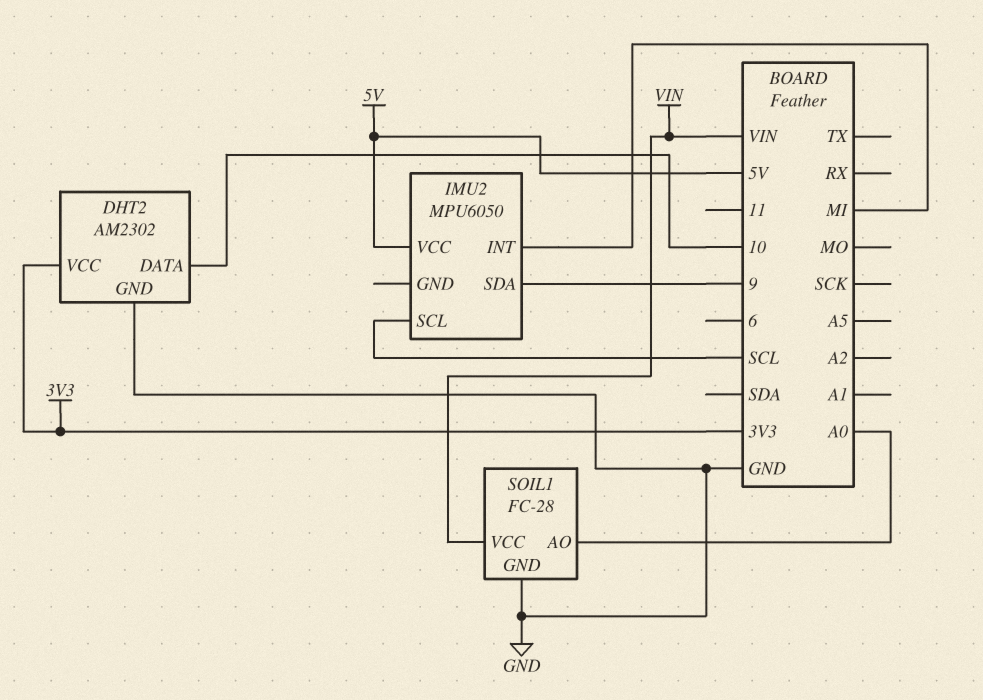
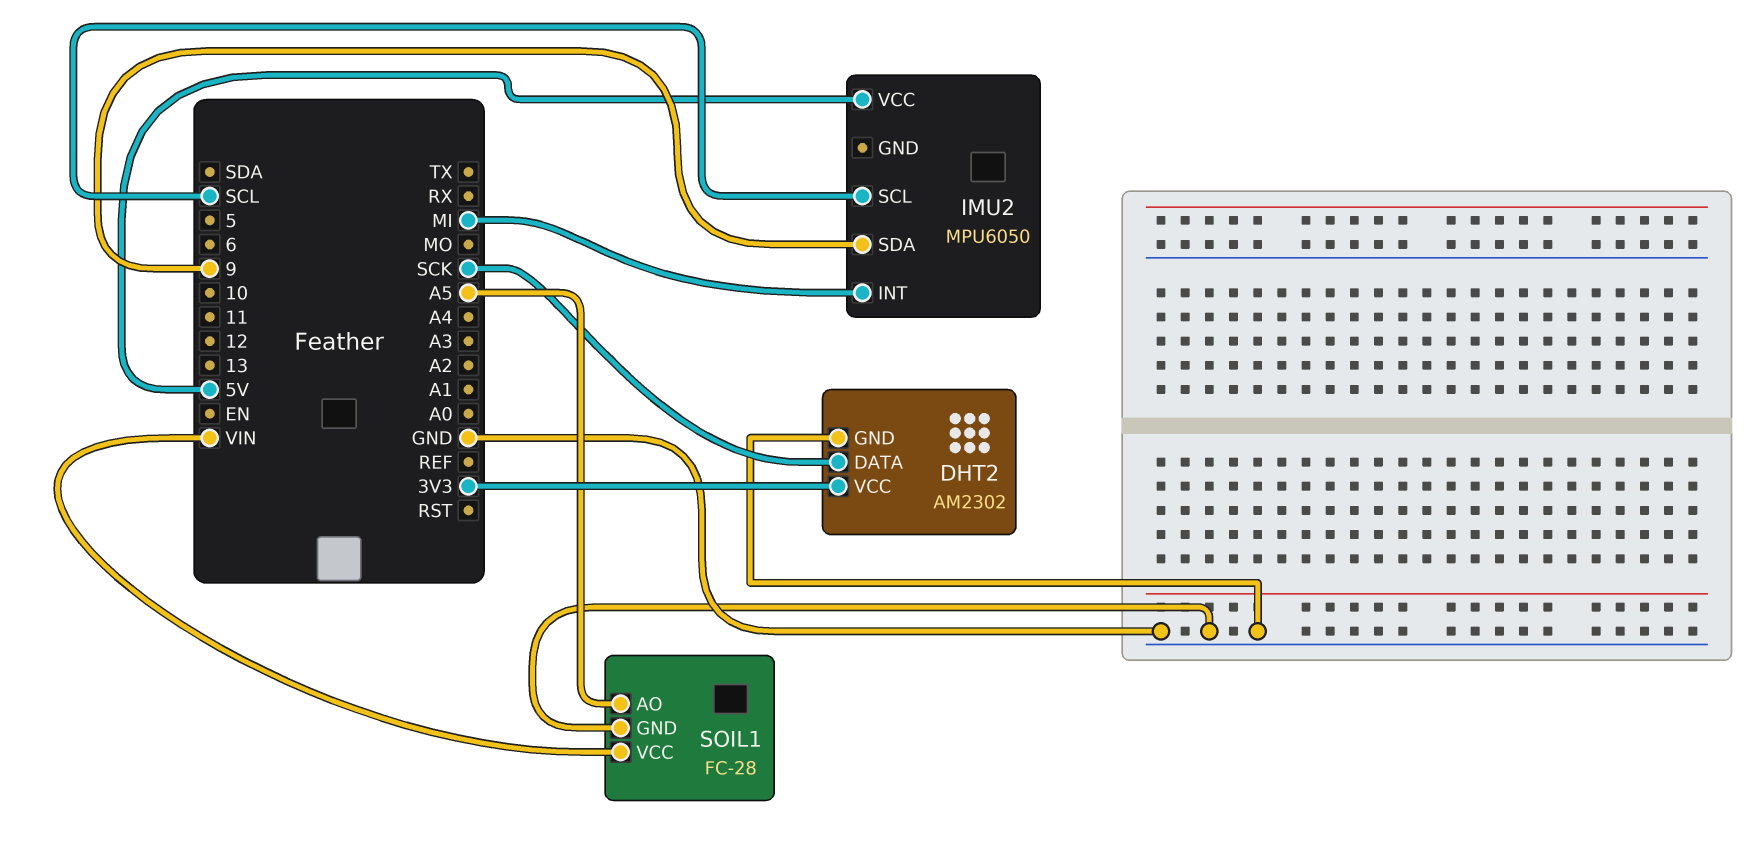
DHT2 pin DATA: 10 -> SCK
SOIL1 pin AO: A0 -> A5

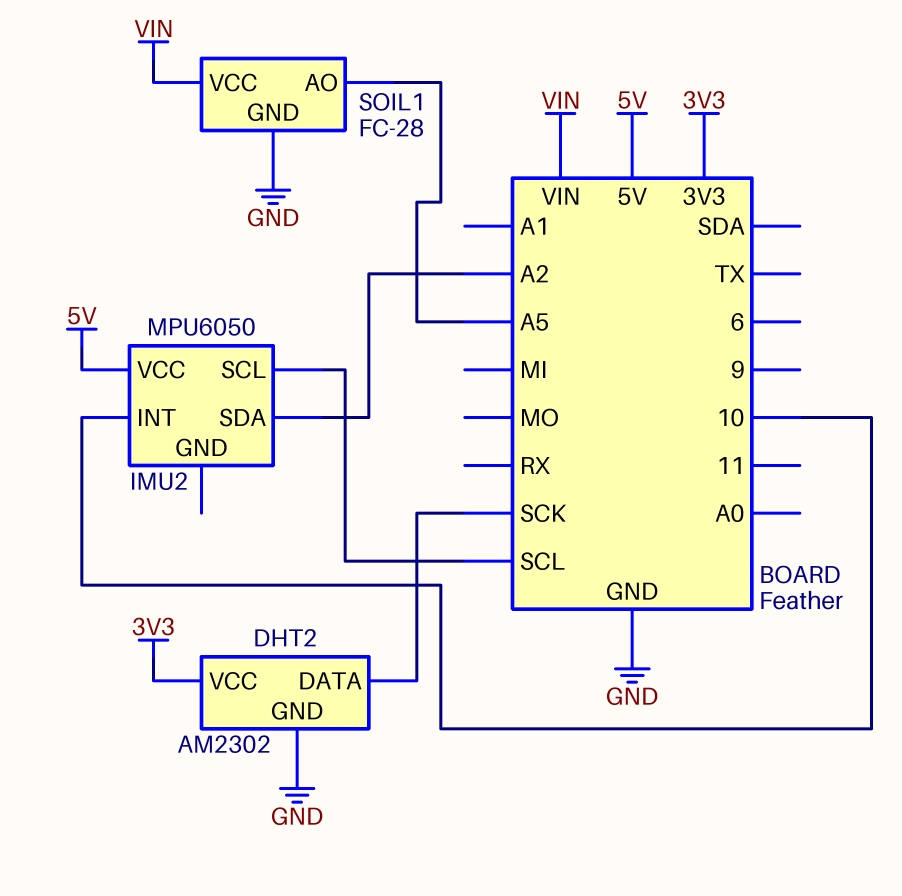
IMU2 pin INT: MI -> 10
IMU2 pin SDA: 9 -> A2

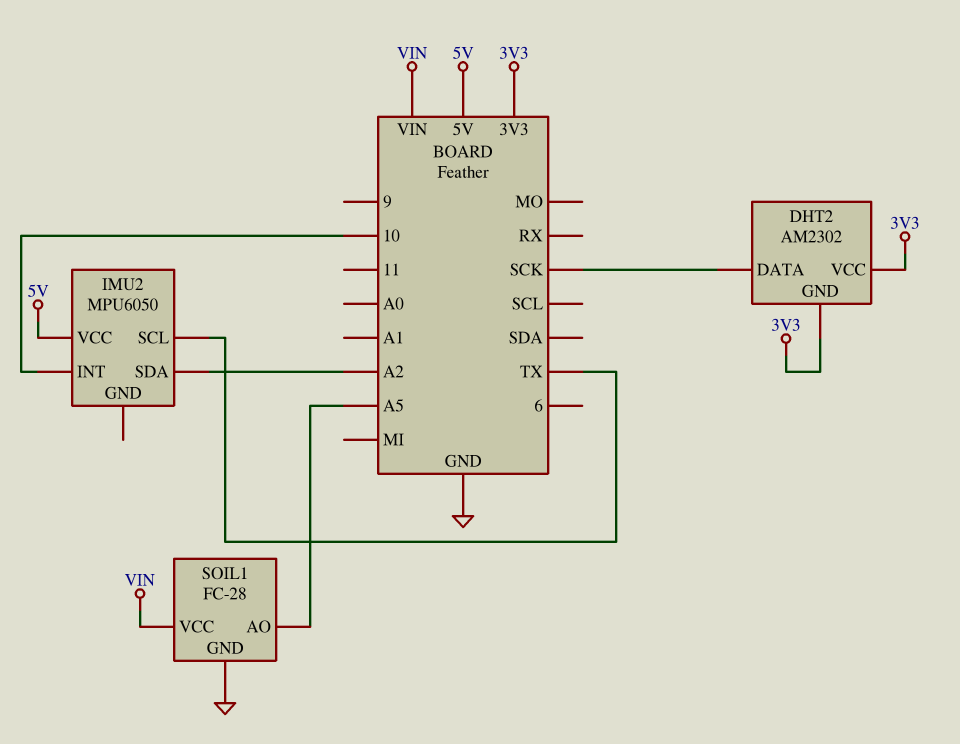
DHT2 pin GND: GND -> 3V3
IMU2 pin SCL: SCL -> TX

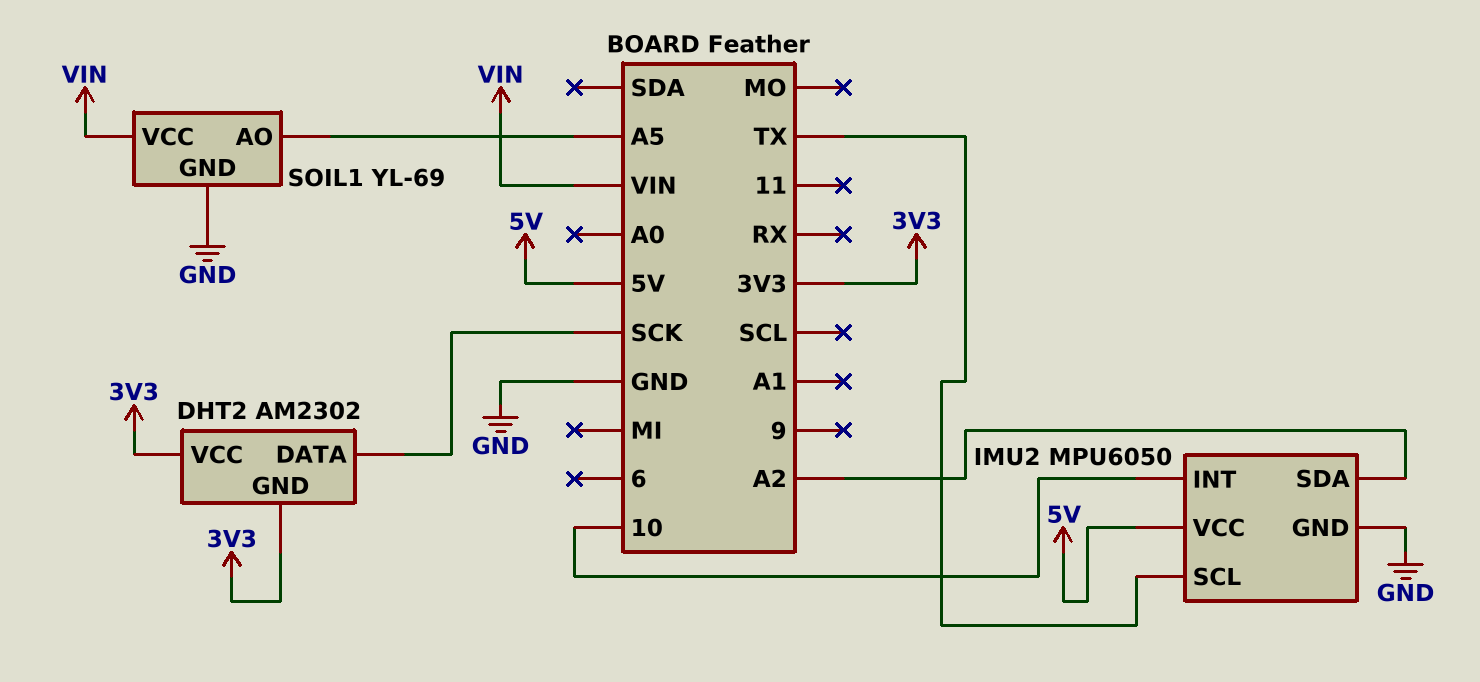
IMU2 pin GND: none -> GND
SOIL1: FC-28 -> YL-69

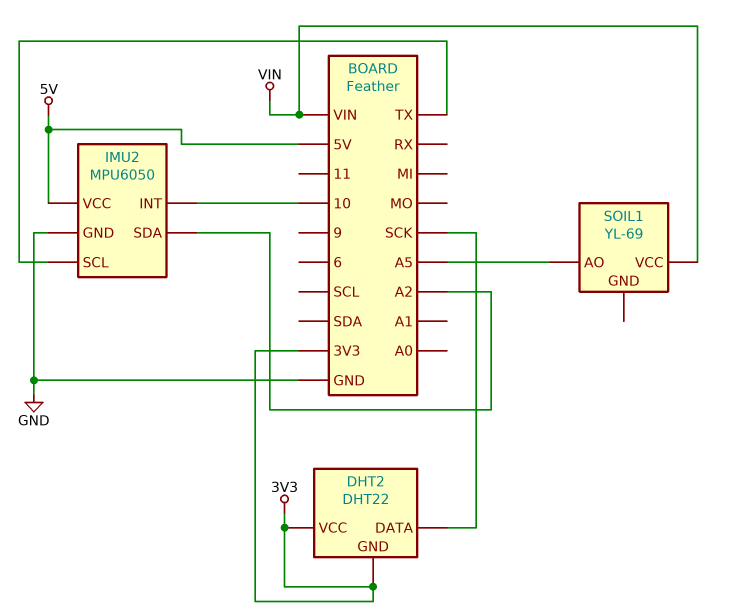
DHT2: AM2302 -> DHT22
SOIL1 pin GND: GND -> none

